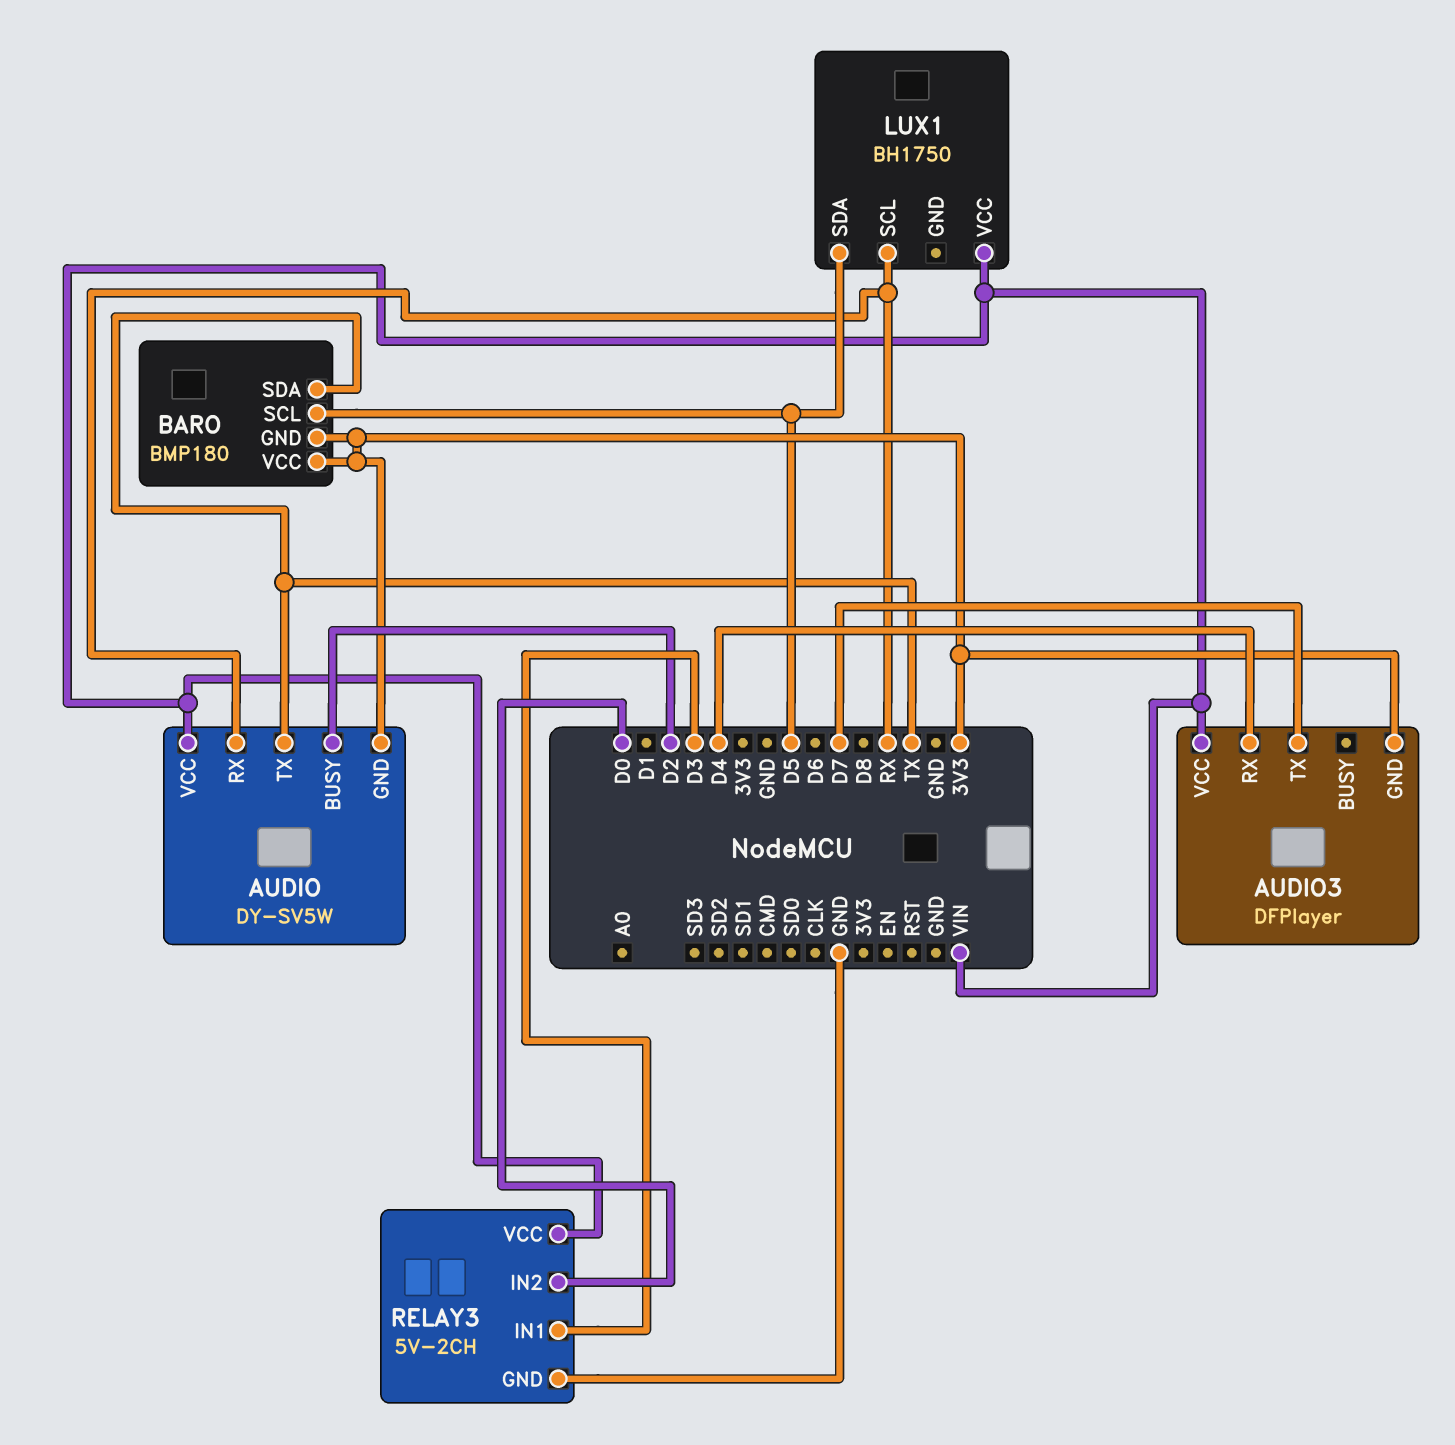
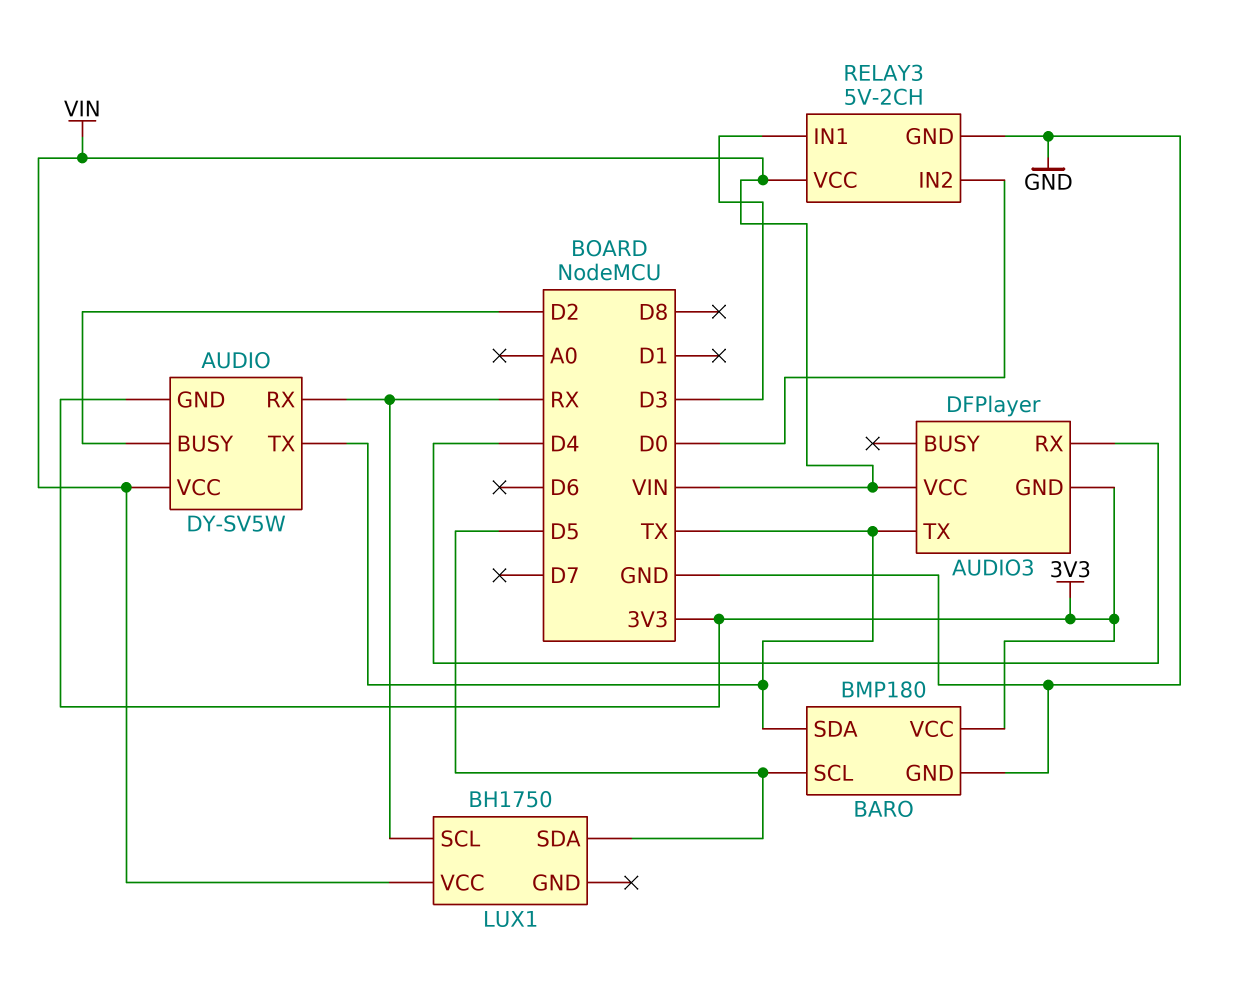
AUDIO3 pin TX: D7 -> TX
BARO pin GND: 3V3 -> GND

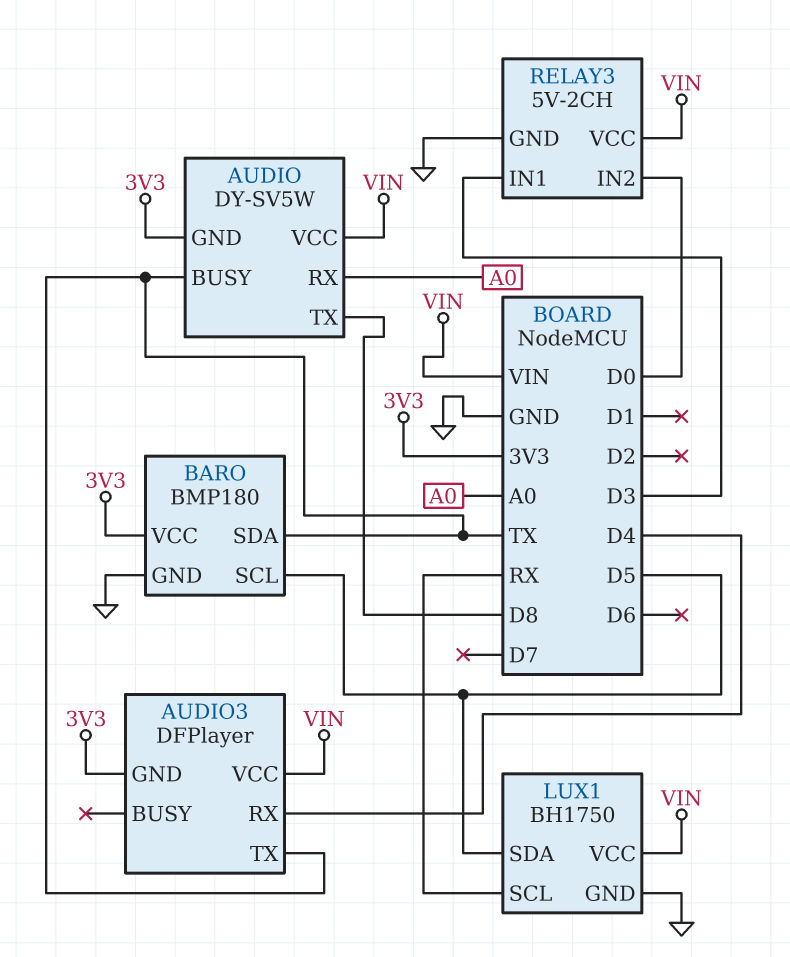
AUDIO pin BUSY: D2 -> TX
AUDIO pin RX: RX -> A0
AUDIO pin TX: TX -> D8
LUX1 pin GND: none -> GND

